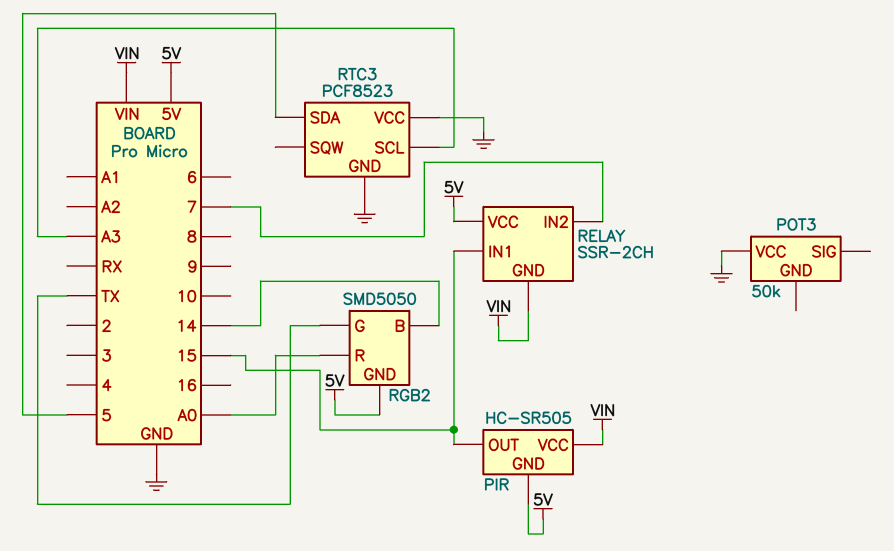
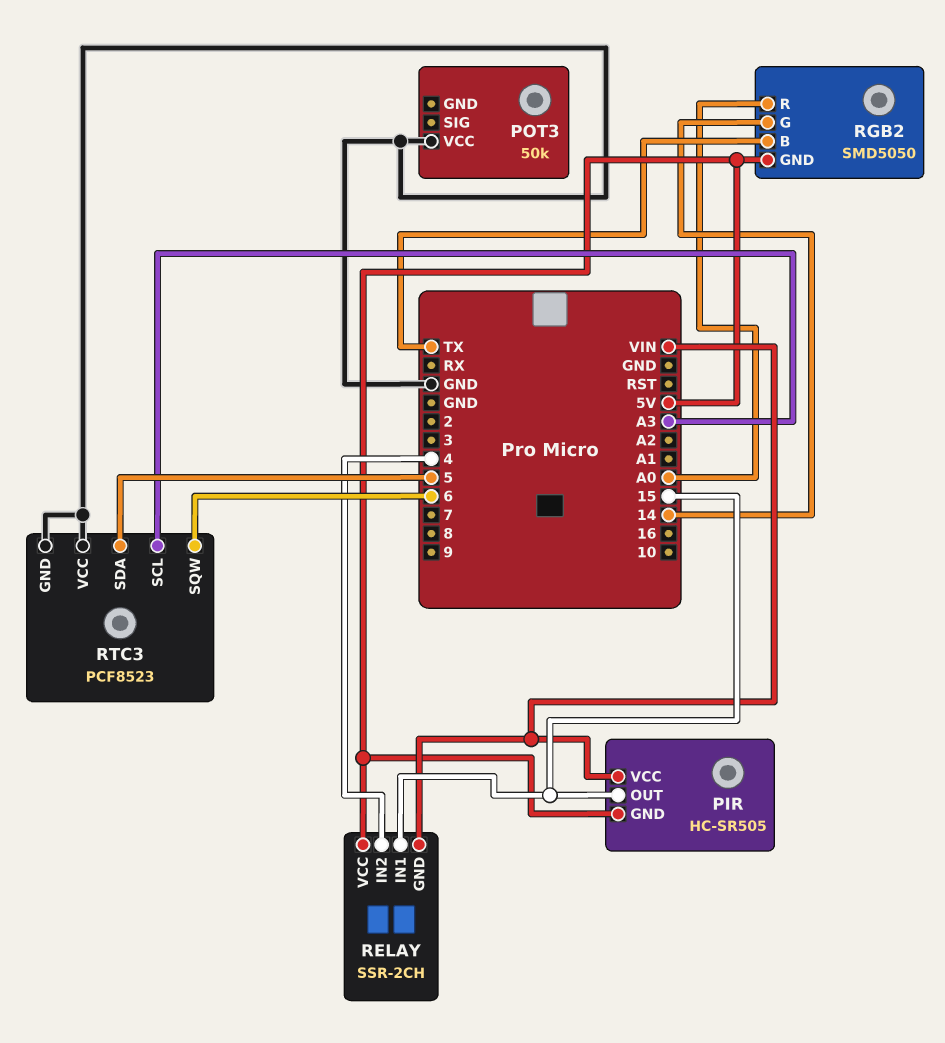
RELAY pin IN2: 7 -> 4
RGB2 pin B: 14 -> TX
RGB2 pin G: TX -> 14
RTC3 pin SQW: none -> 6

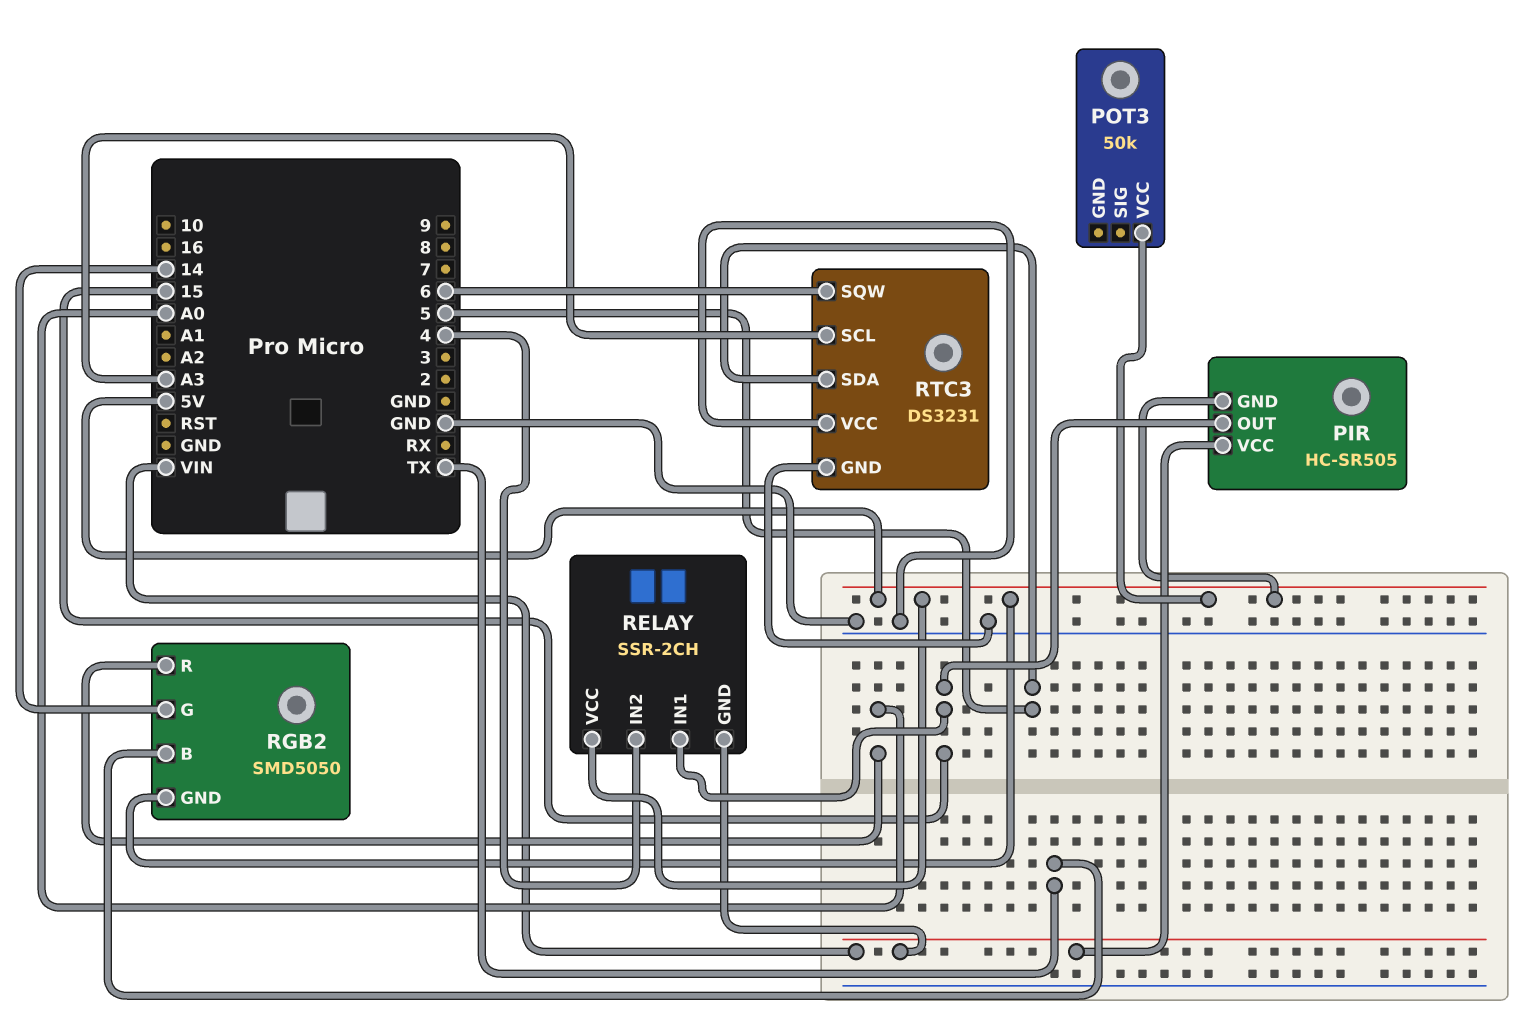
POT3 pin VCC: GND -> 5V
RTC3: PCF8523 -> DS3231

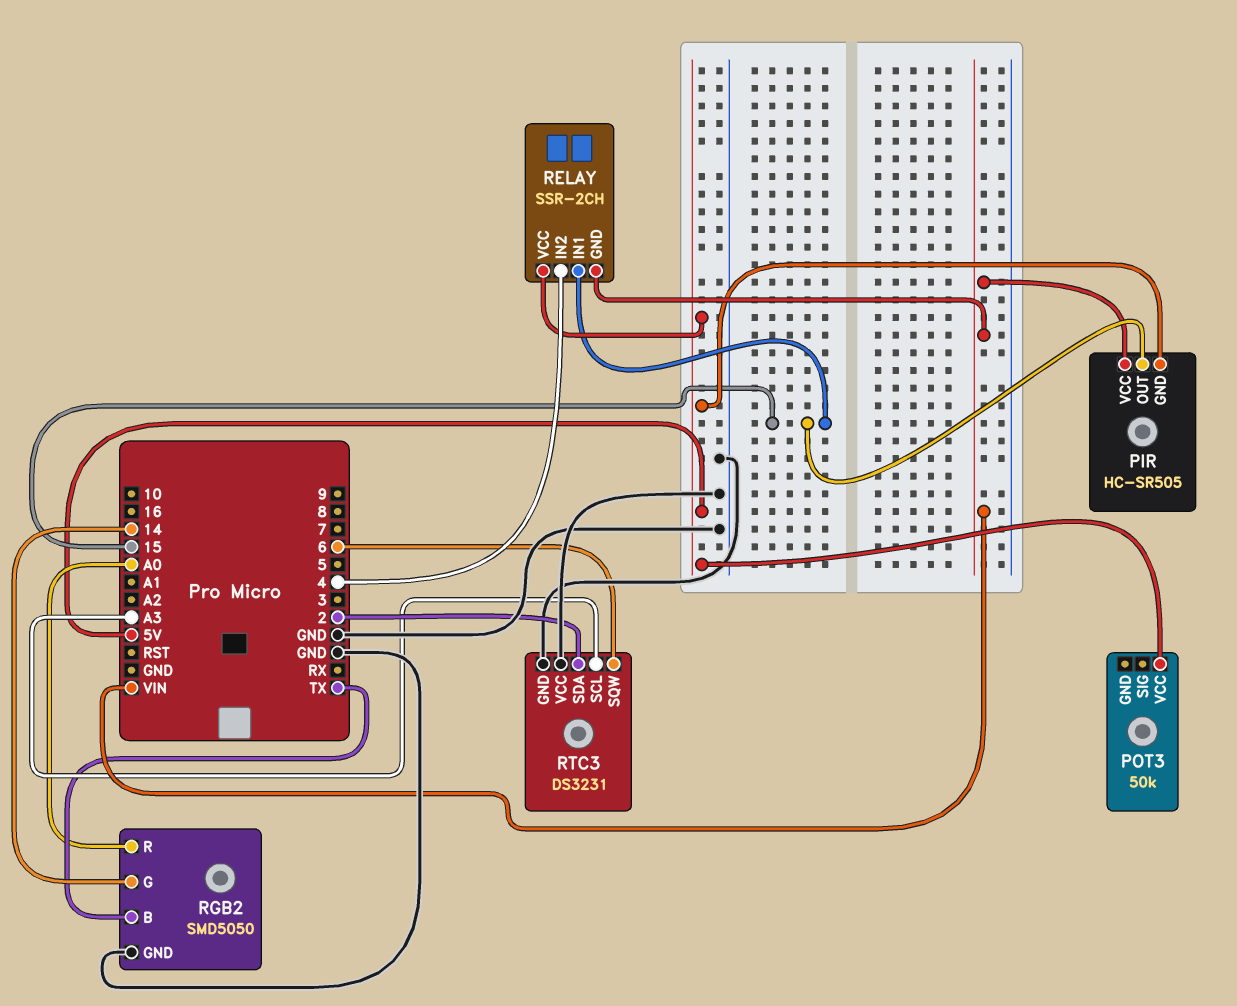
RGB2 pin GND: 5V -> GND
RTC3 pin SDA: 5 -> 2

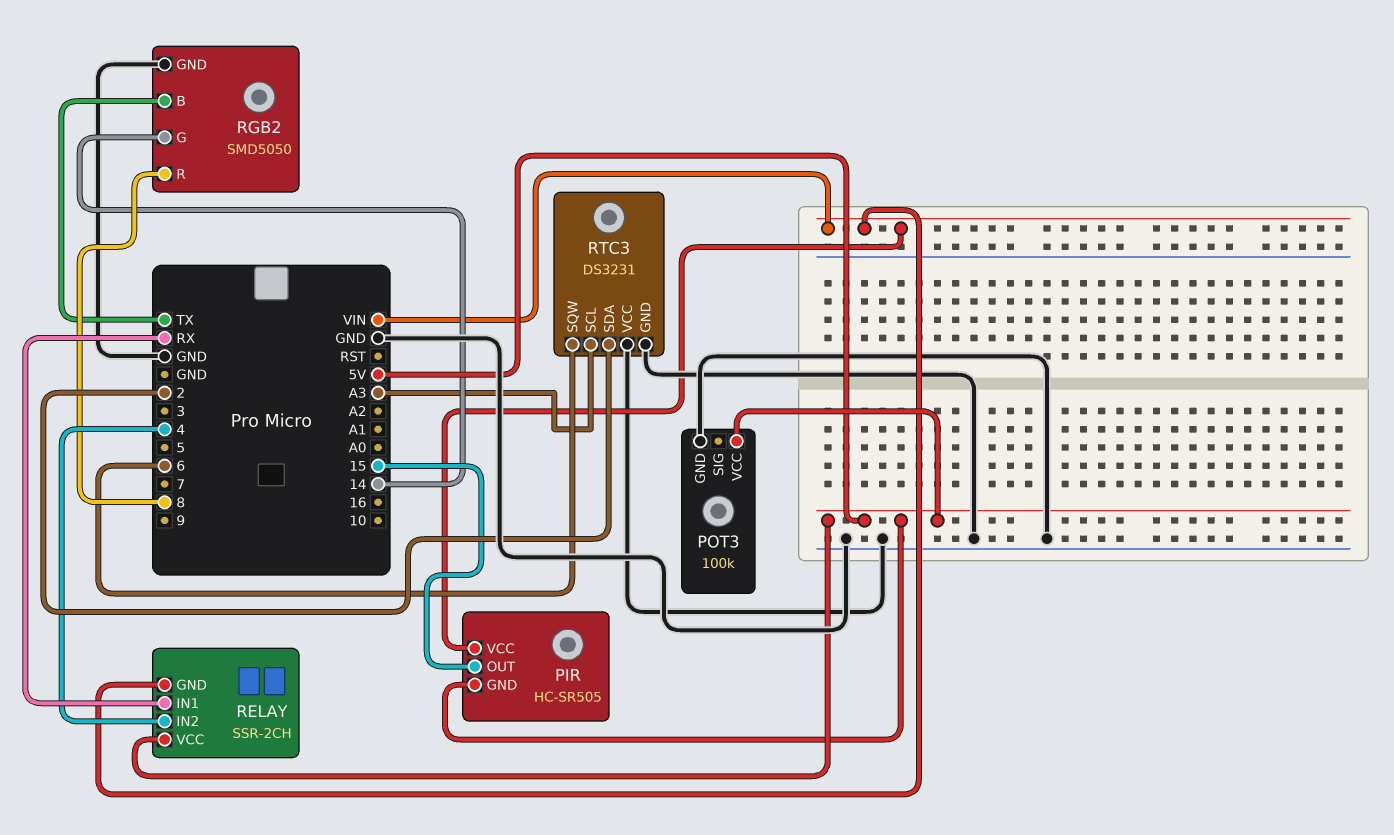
POT3: 50k -> 100k
POT3 pin GND: none -> GND
RELAY pin IN1: 15 -> RX
RGB2 pin R: A0 -> 8

